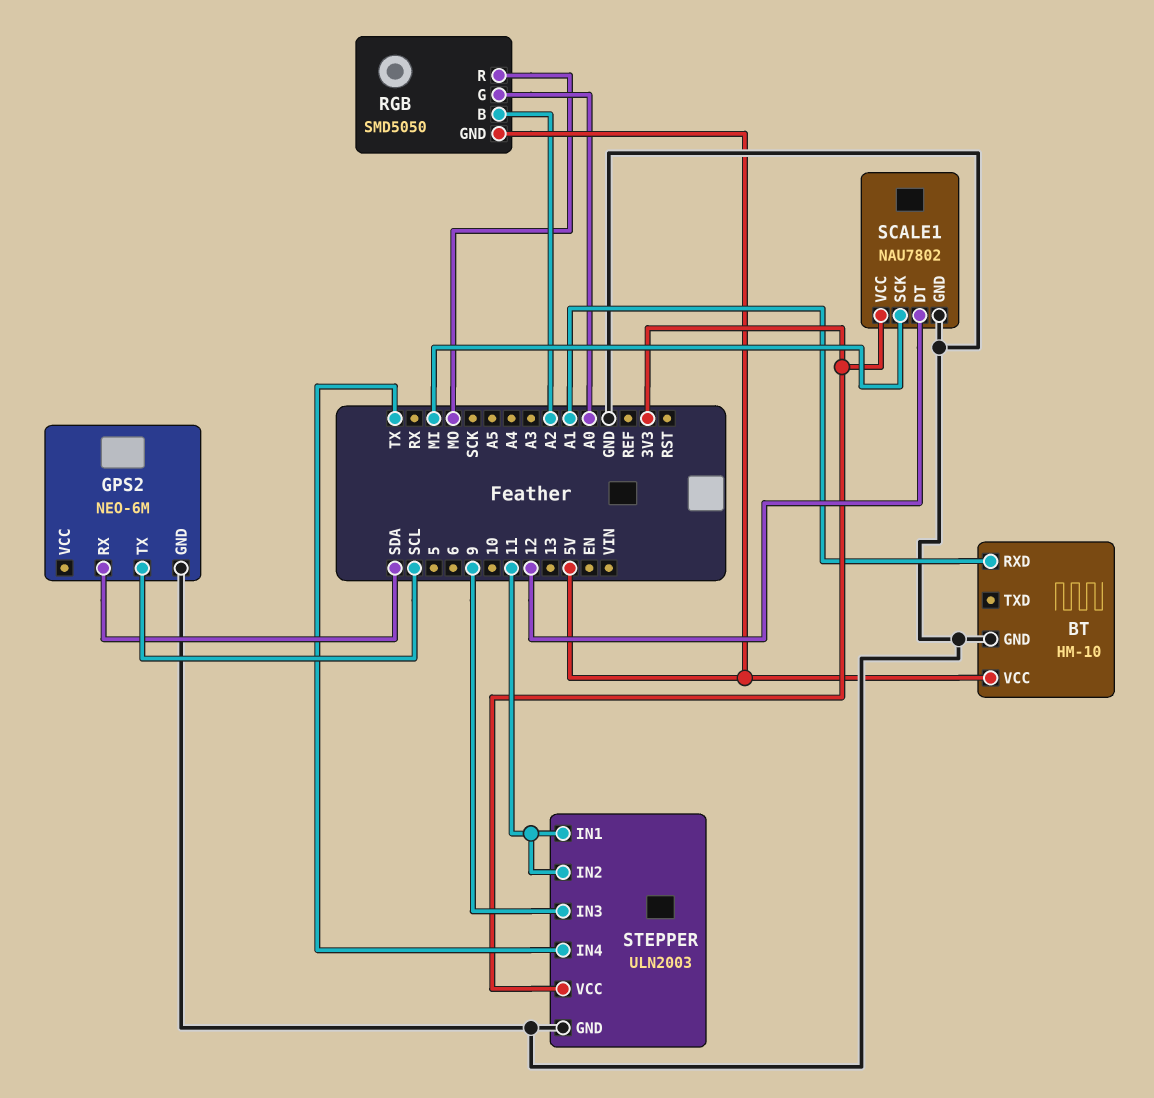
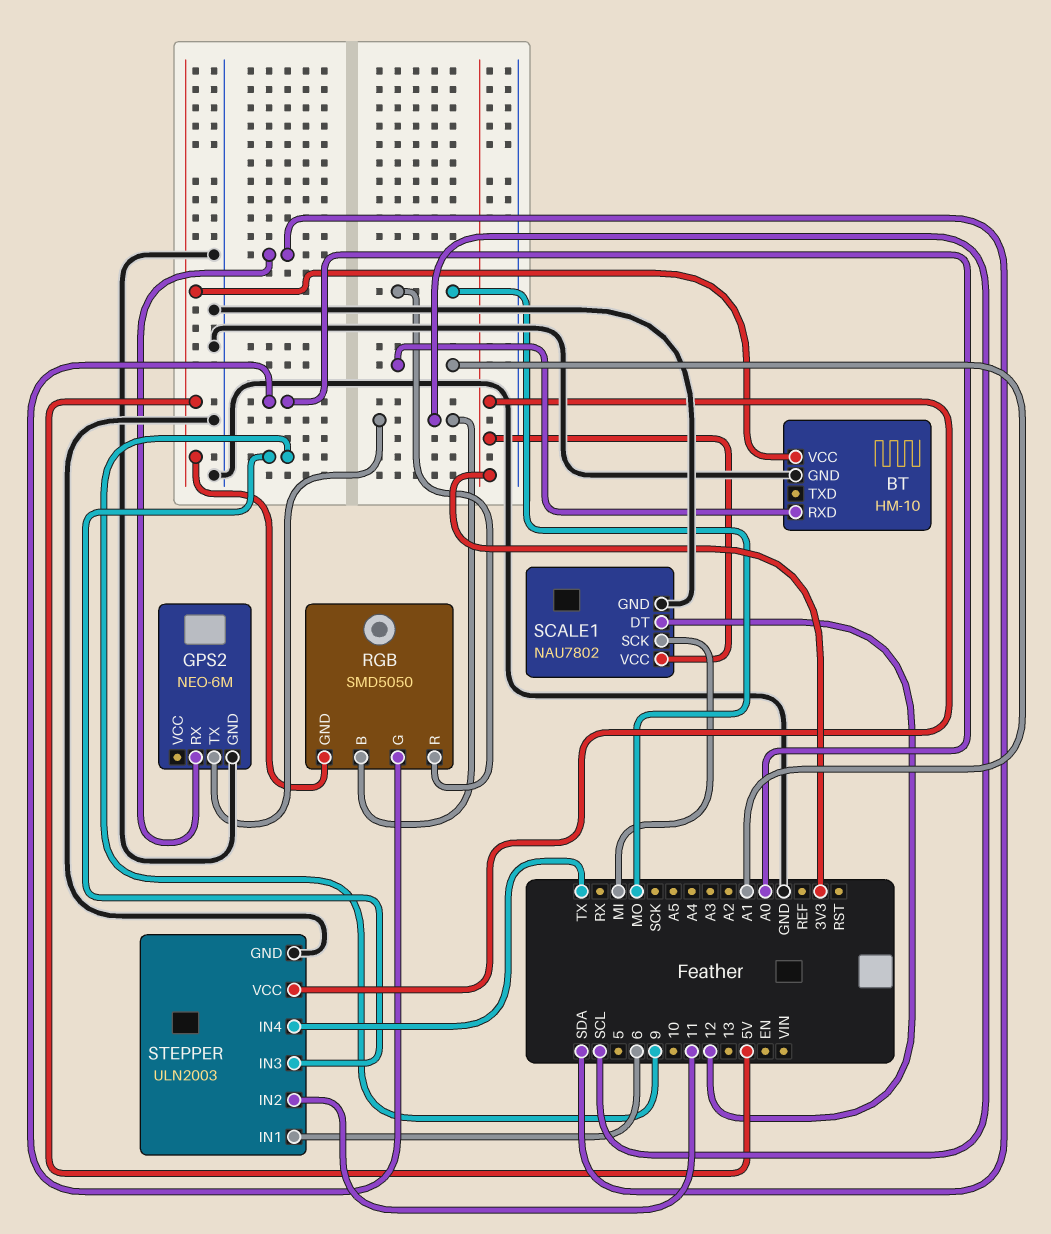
RGB pin B: A2 -> SCL
STEPPER pin IN1: 11 -> 6

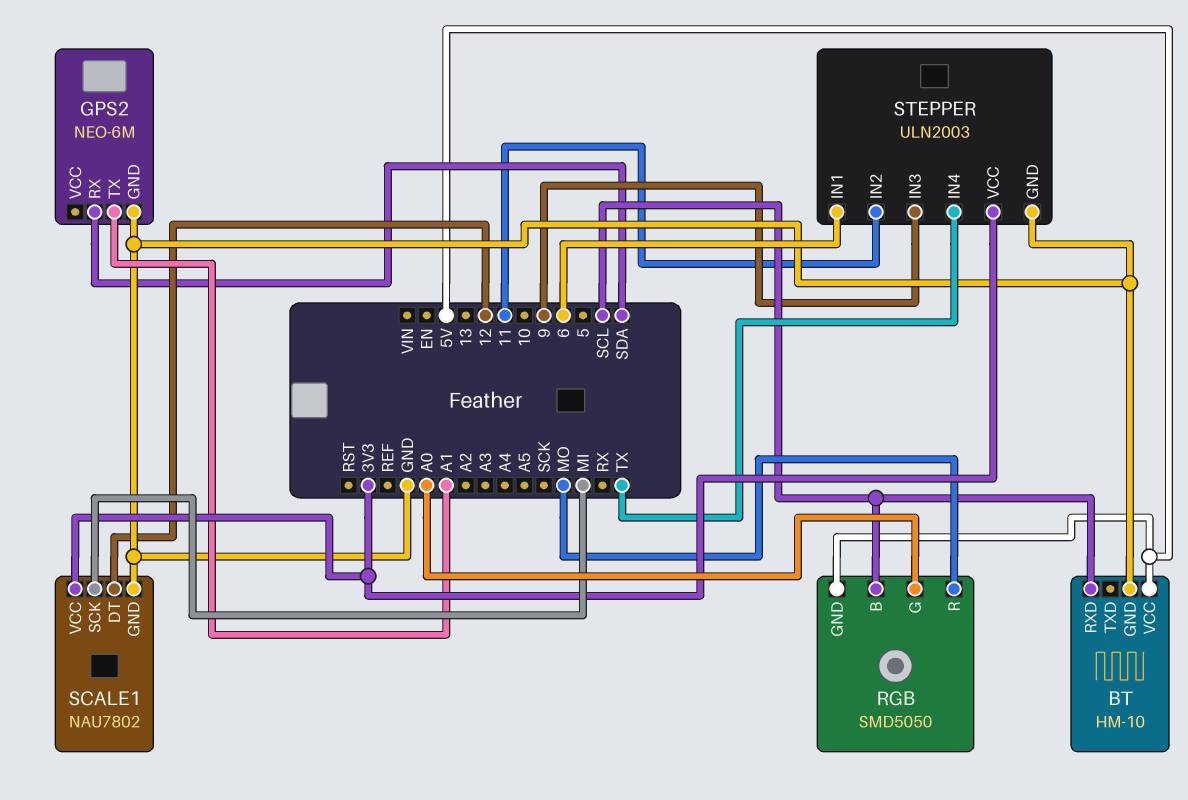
BT pin RXD: A1 -> SCL
GPS2 pin TX: SCL -> A1

